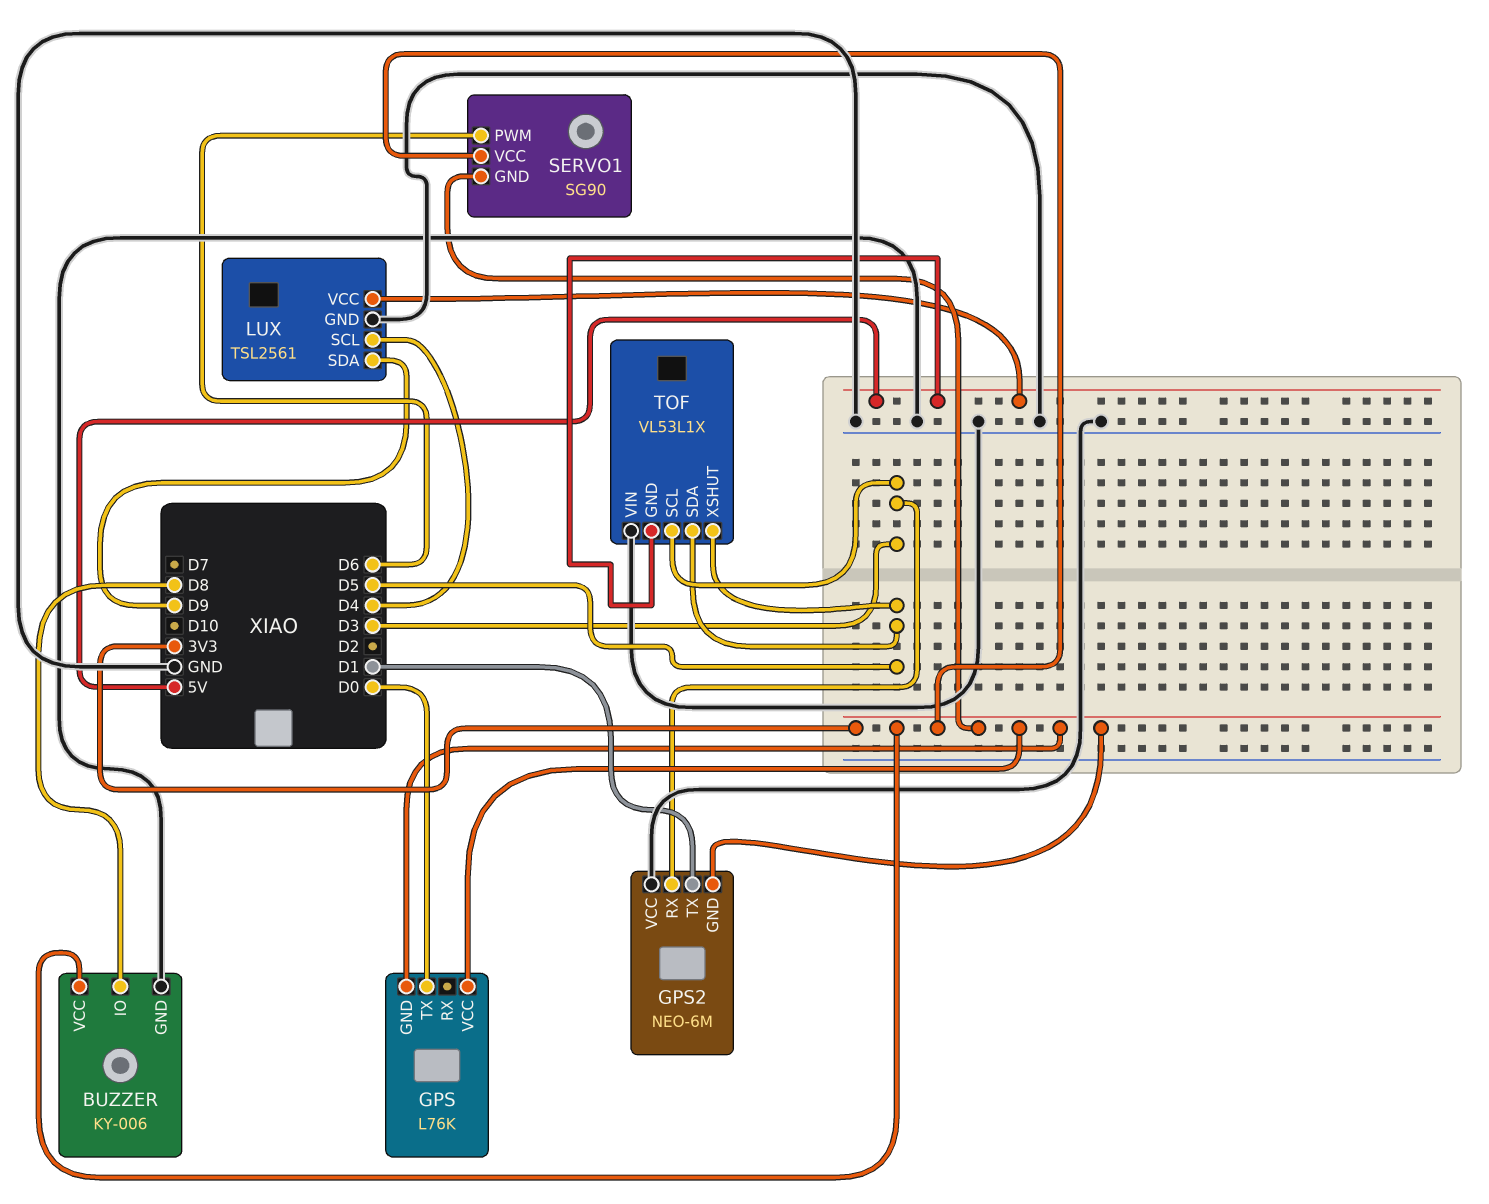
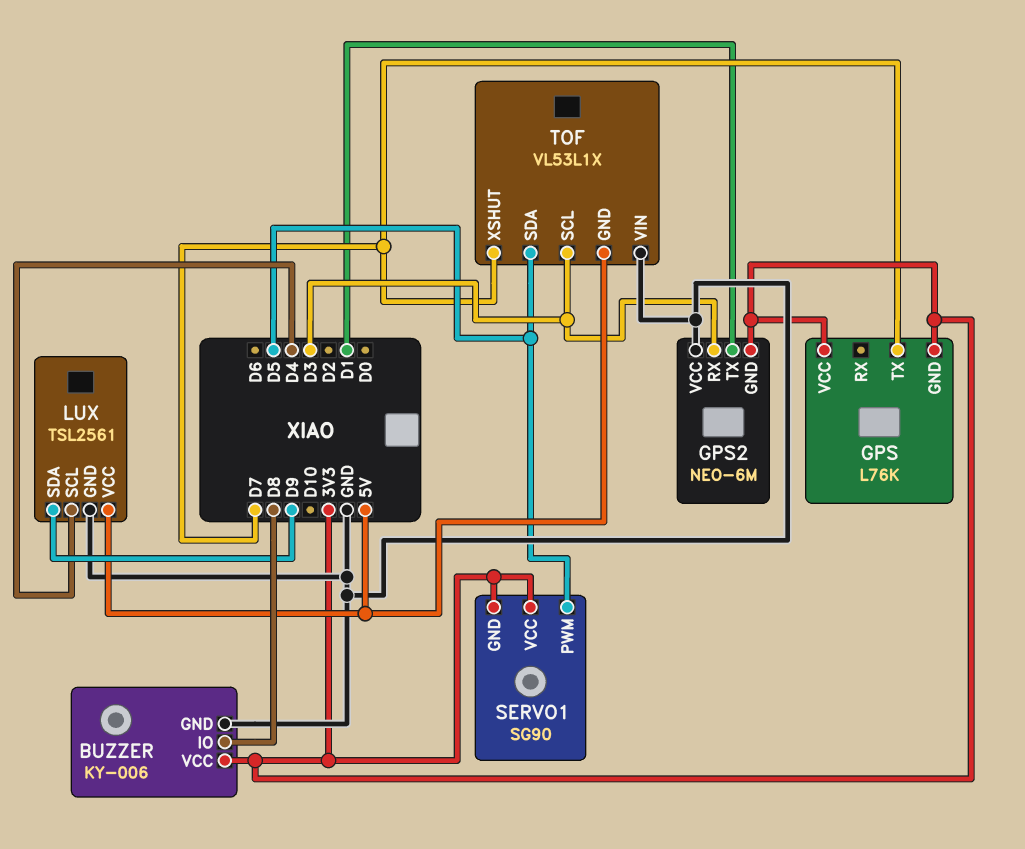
GPS pin TX: D0 -> D7
SERVO1 pin PWM: D6 -> D5
TOF pin XSHUT: D5 -> D7

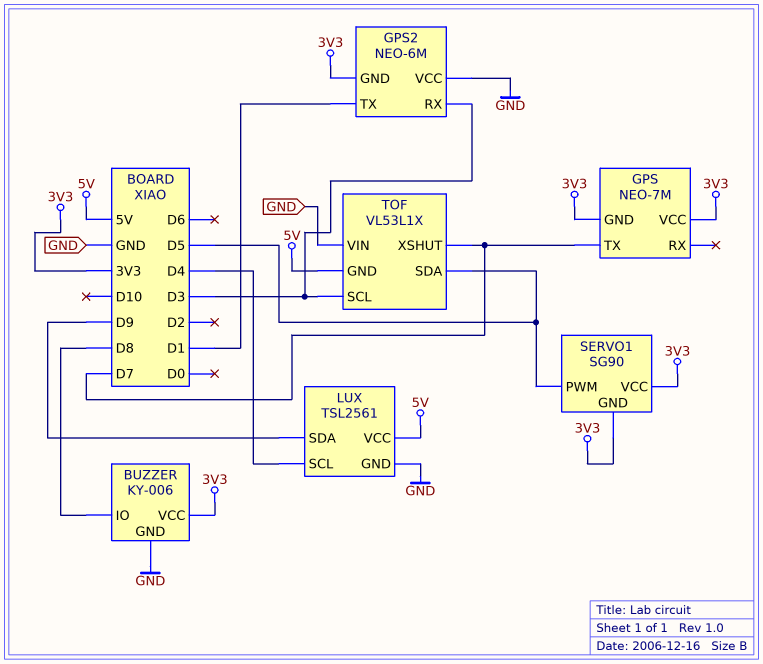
GPS: L76K -> NEO-7M

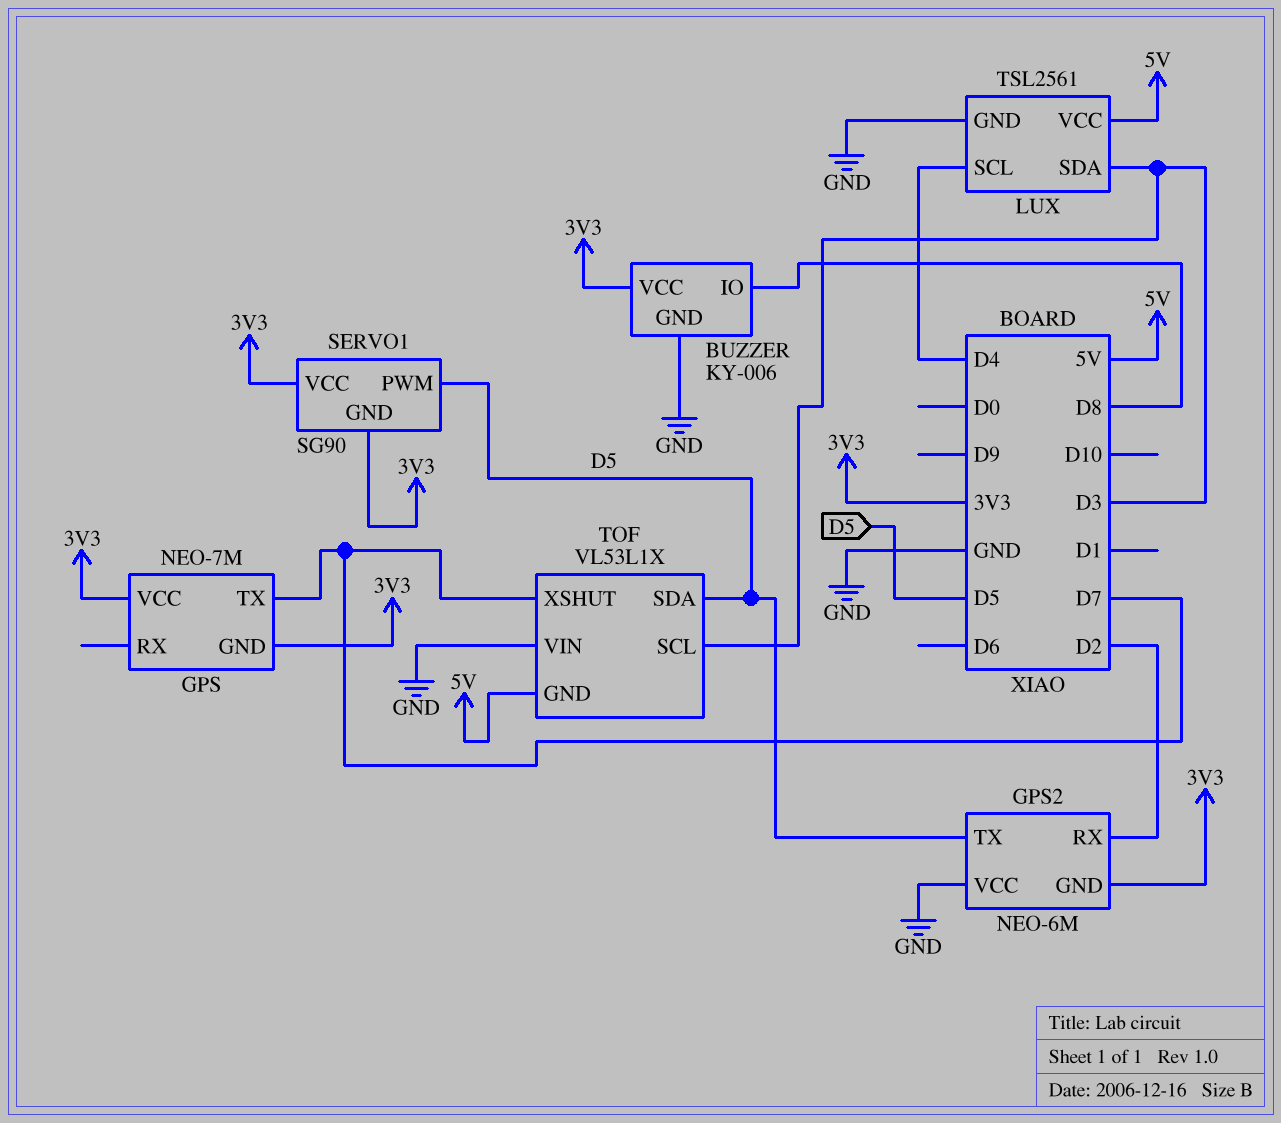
GPS2 pin RX: D3 -> D2
GPS2 pin TX: D1 -> D5
LUX pin SDA: D9 -> D3

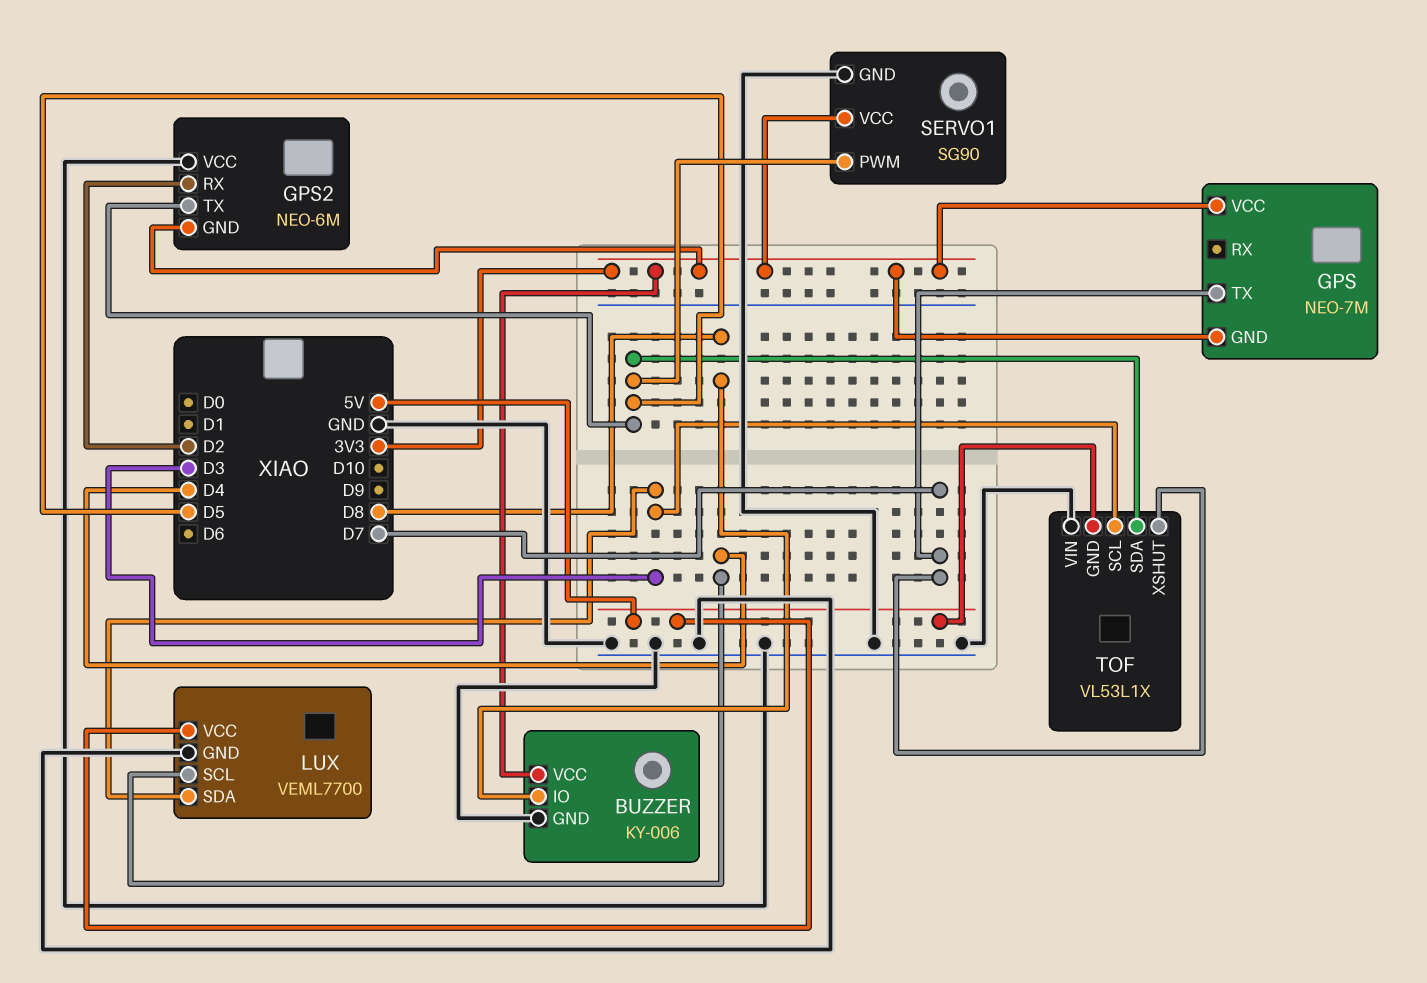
LUX: TSL2561 -> VEML7700
SERVO1 pin GND: 3V3 -> GND

